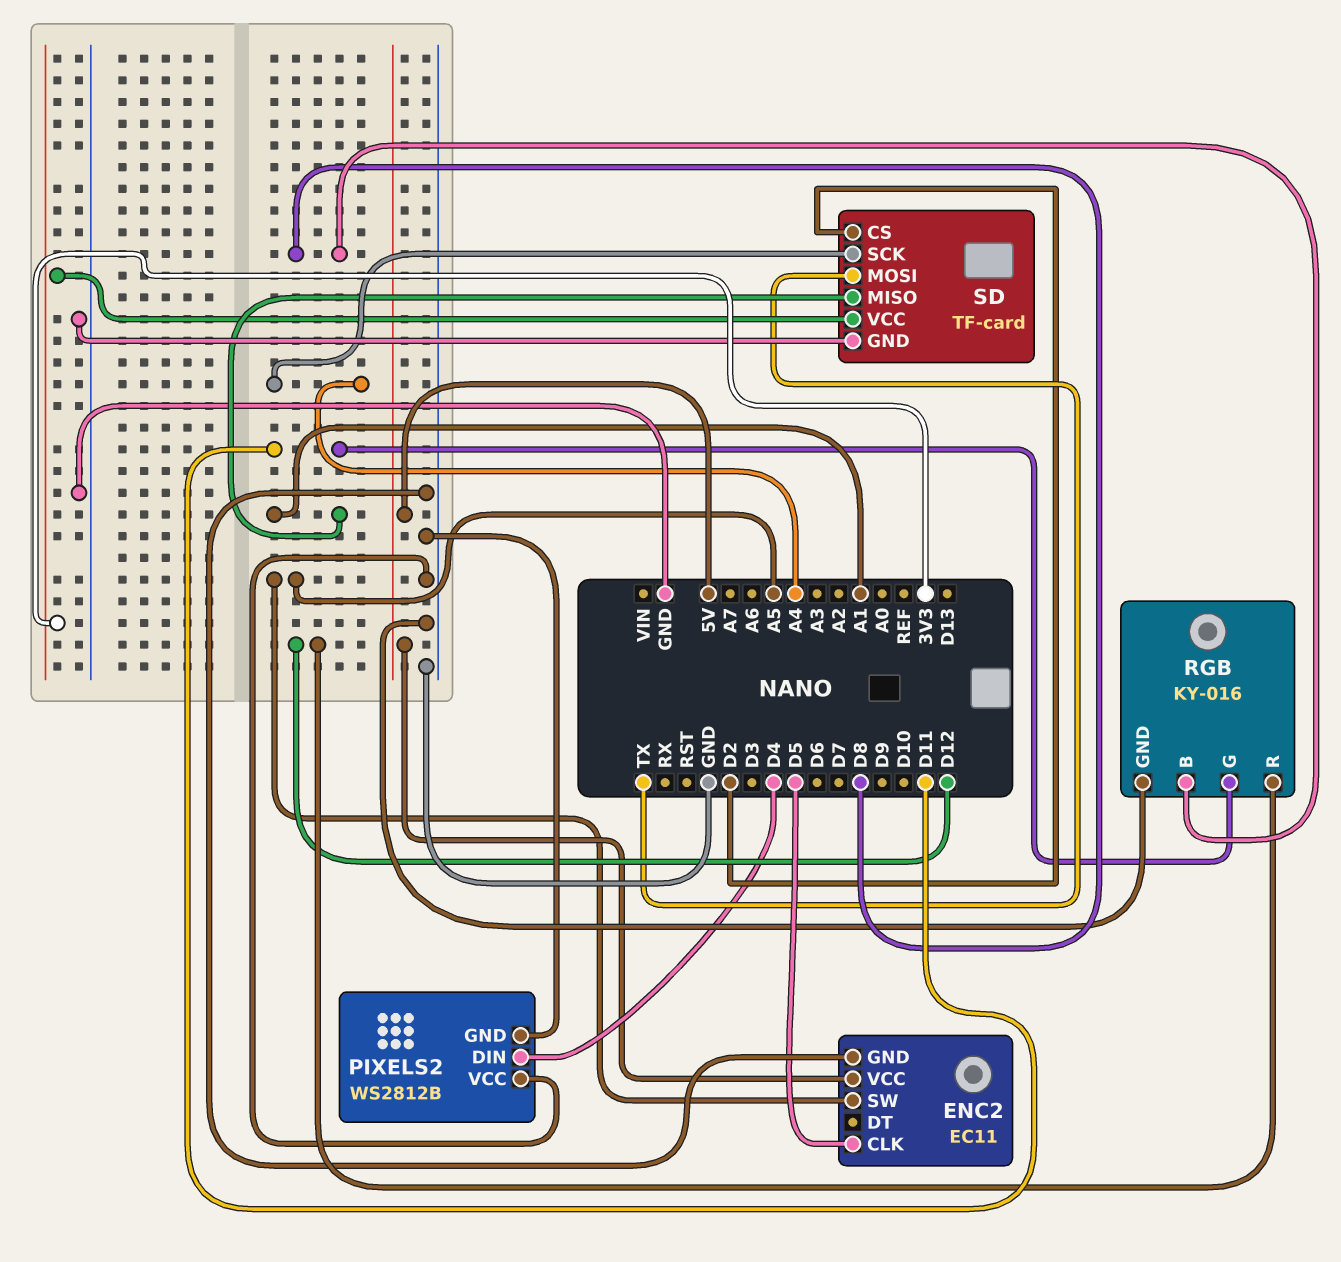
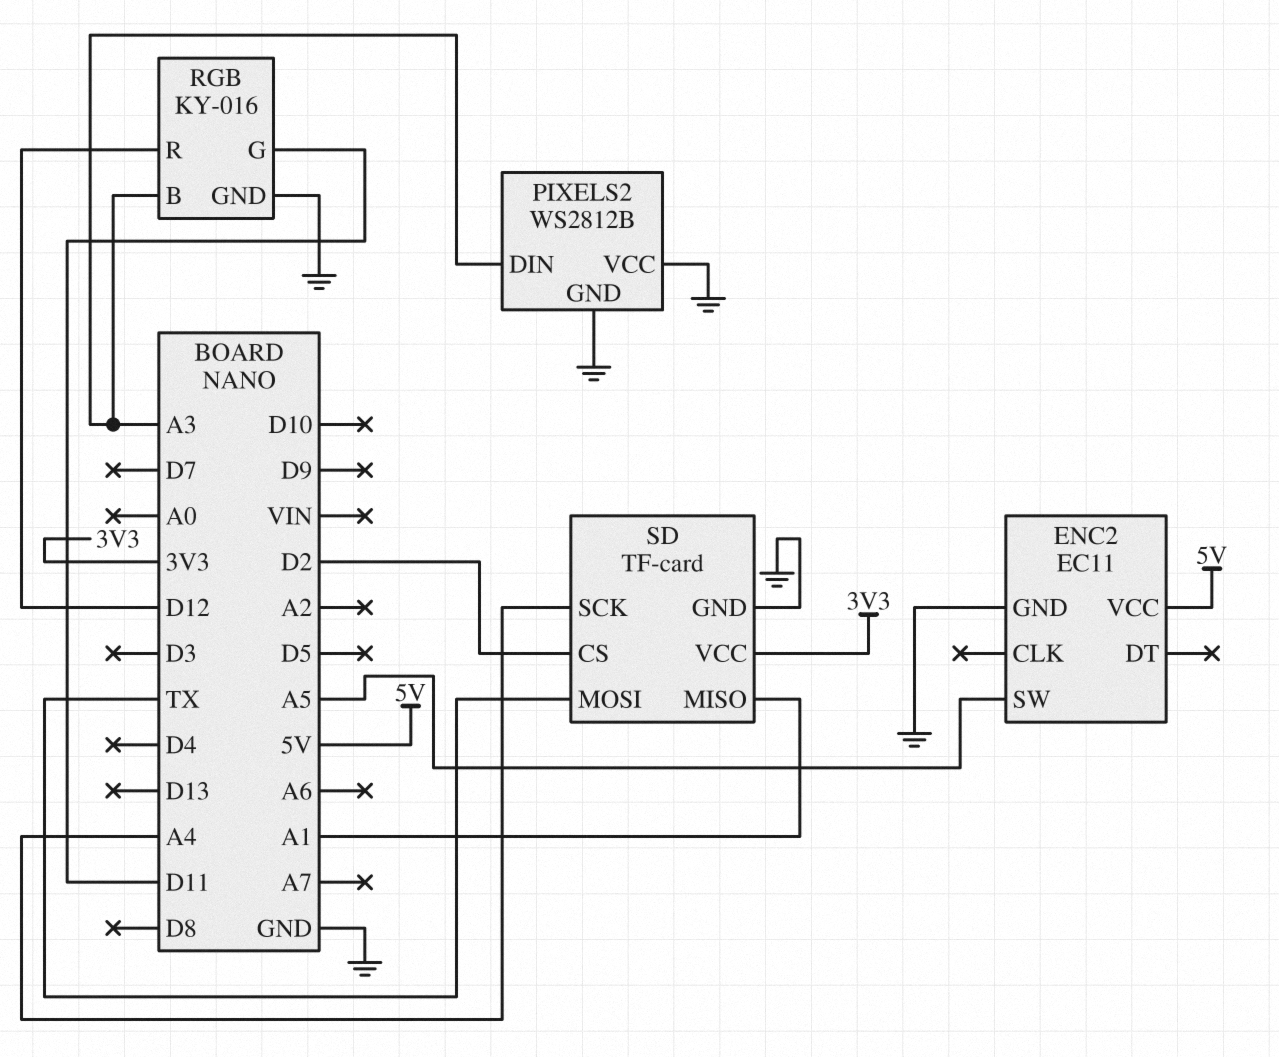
ENC2 pin CLK: D5 -> none
PIXELS2 pin DIN: D4 -> A3
RGB pin B: D8 -> A3

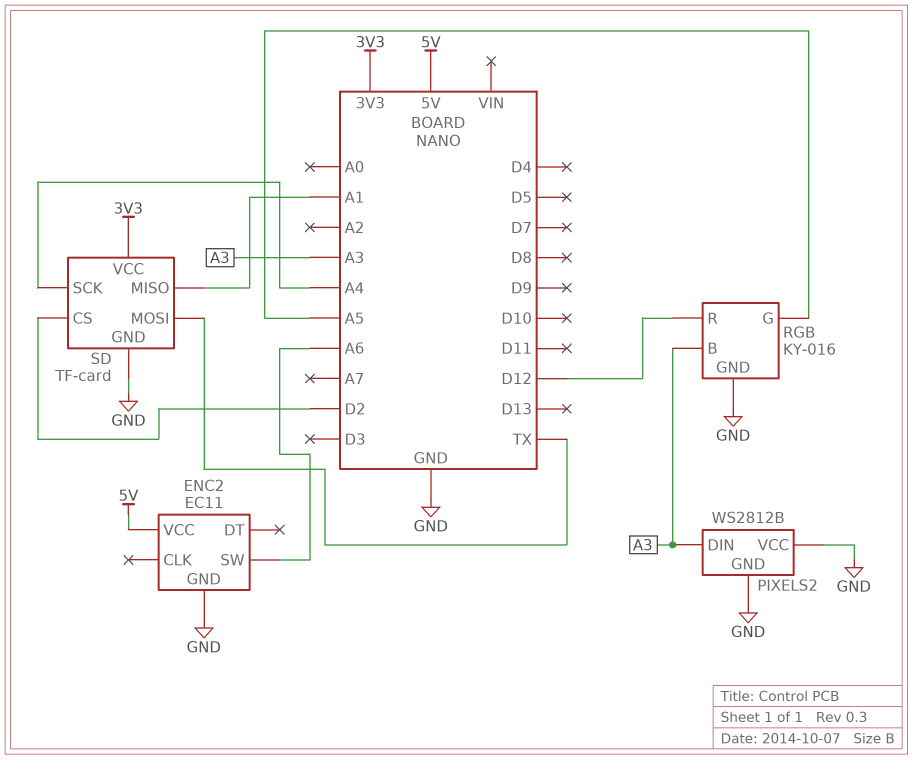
ENC2 pin SW: A5 -> A6
RGB pin G: D11 -> A5

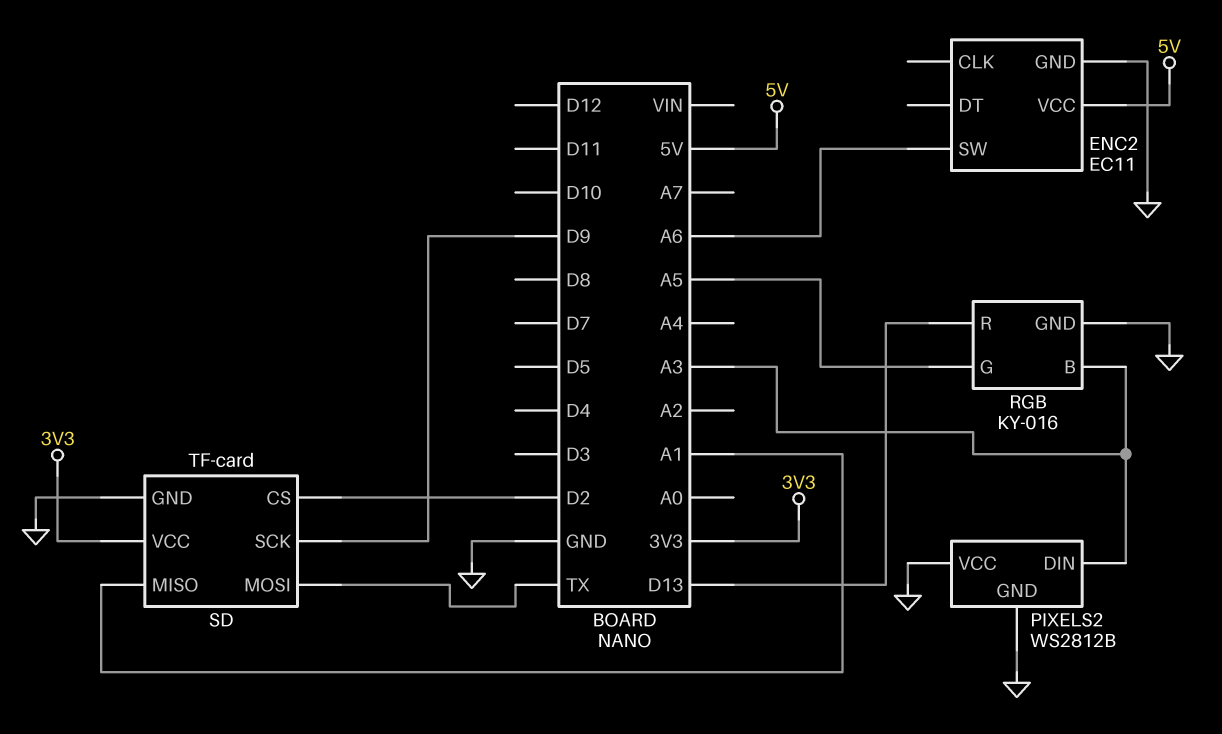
RGB pin R: D12 -> D13
SD pin SCK: A4 -> D9

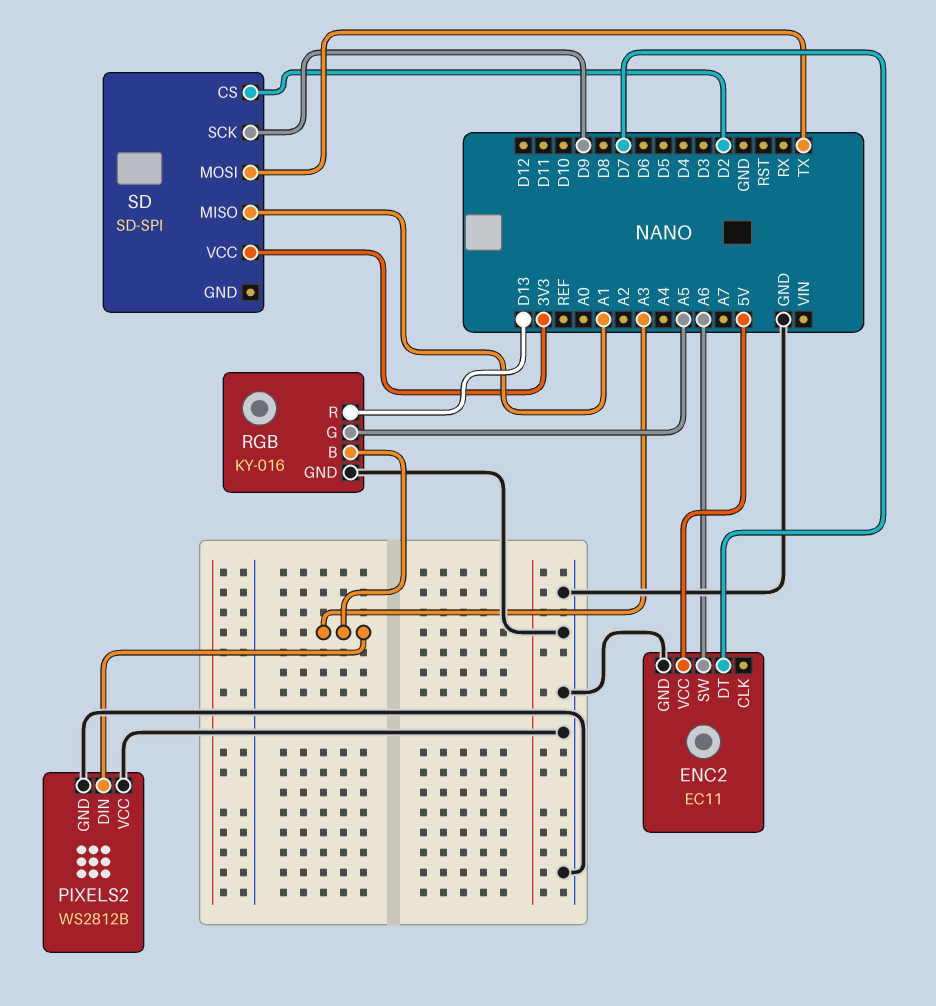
ENC2 pin DT: none -> D7
SD: TF-card -> SD-SPI
SD pin GND: GND -> none

